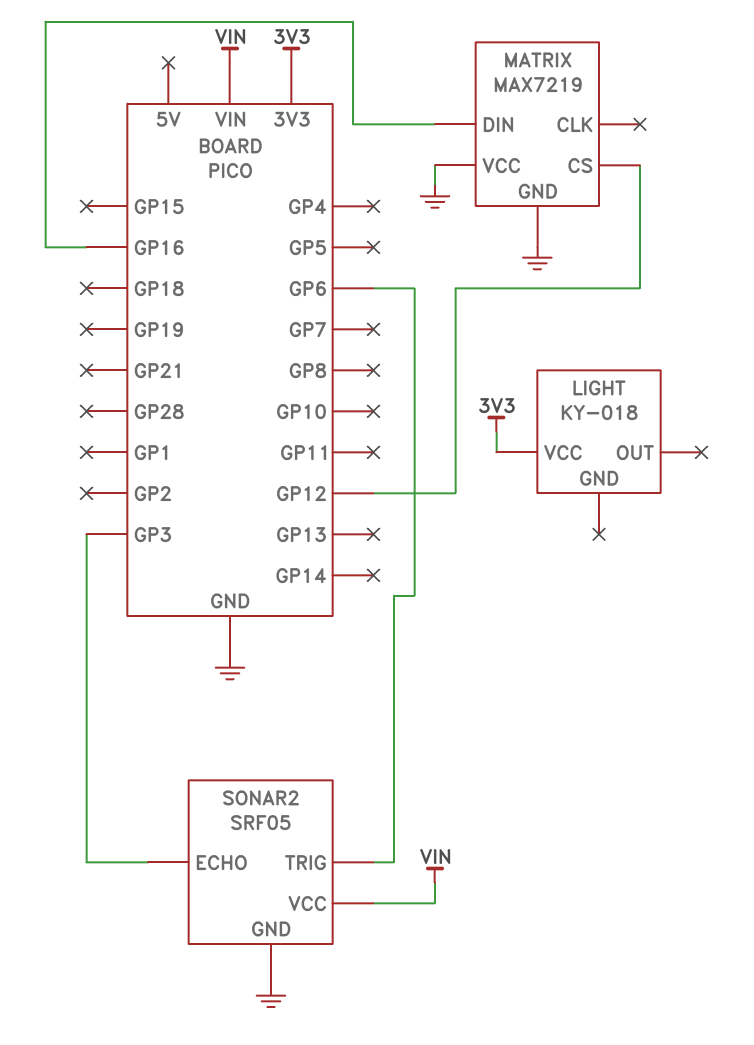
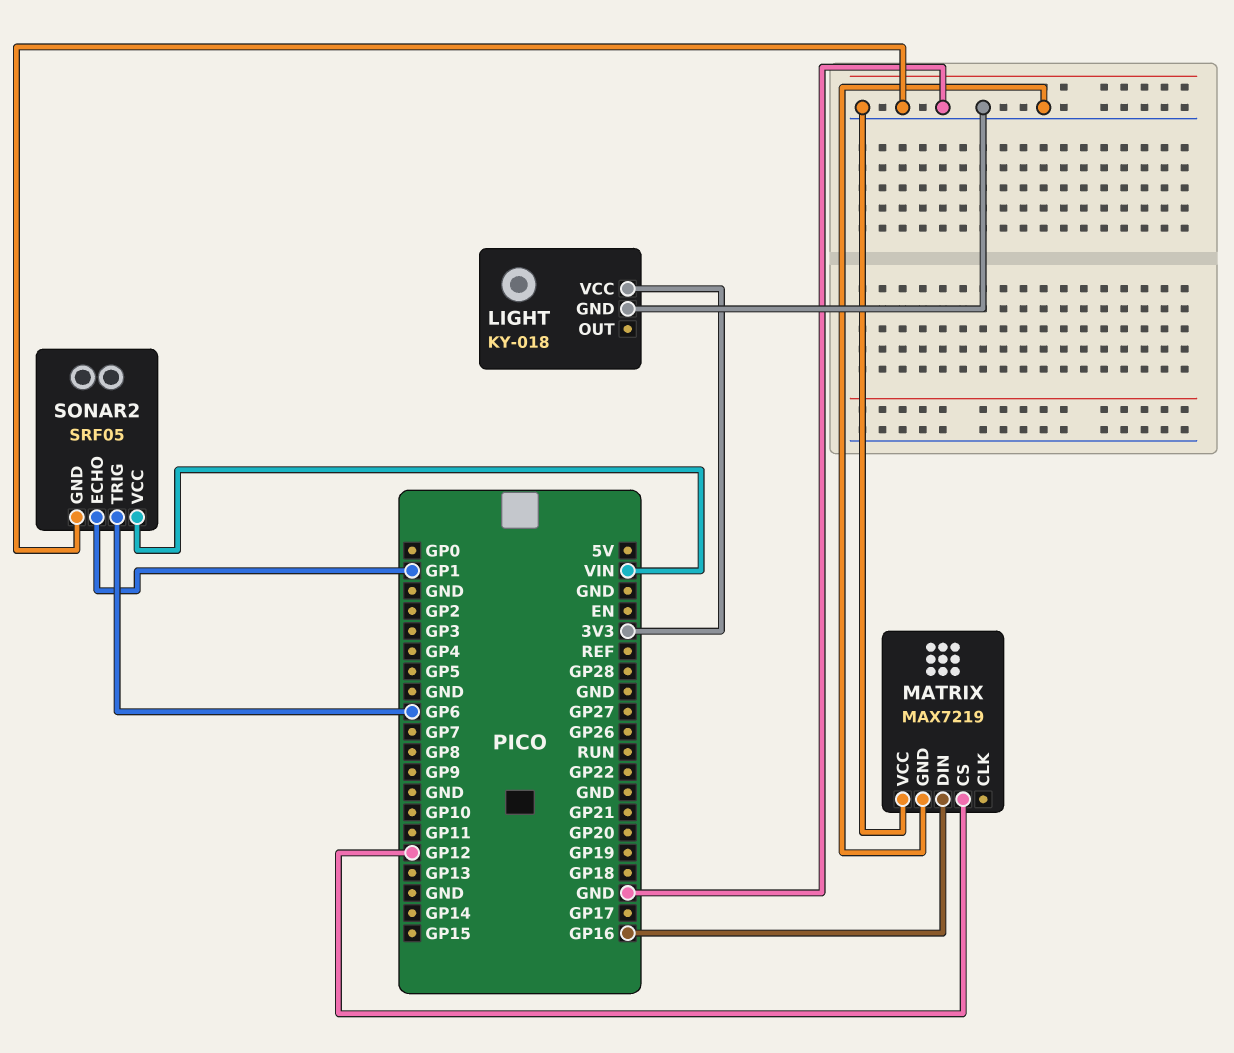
LIGHT pin GND: none -> GND
SONAR2 pin ECHO: GP3 -> GP1

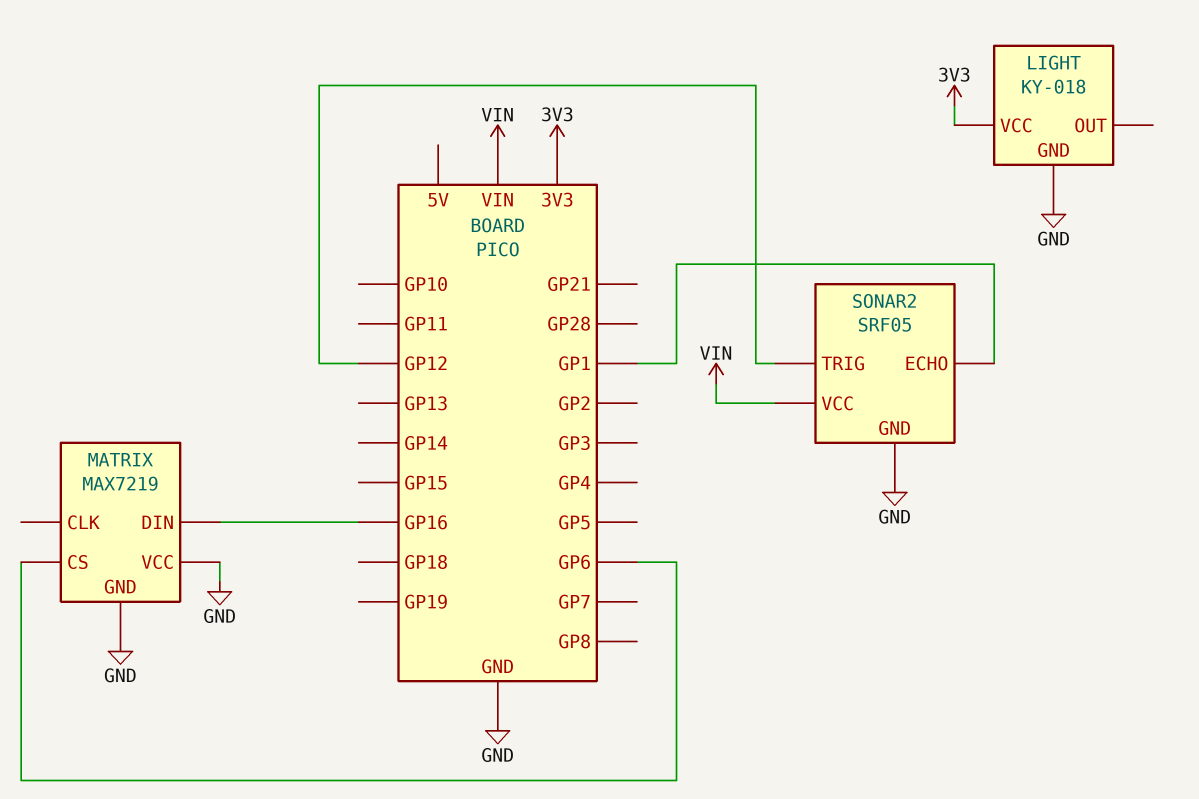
MATRIX pin CS: GP12 -> GP6
SONAR2 pin TRIG: GP6 -> GP12

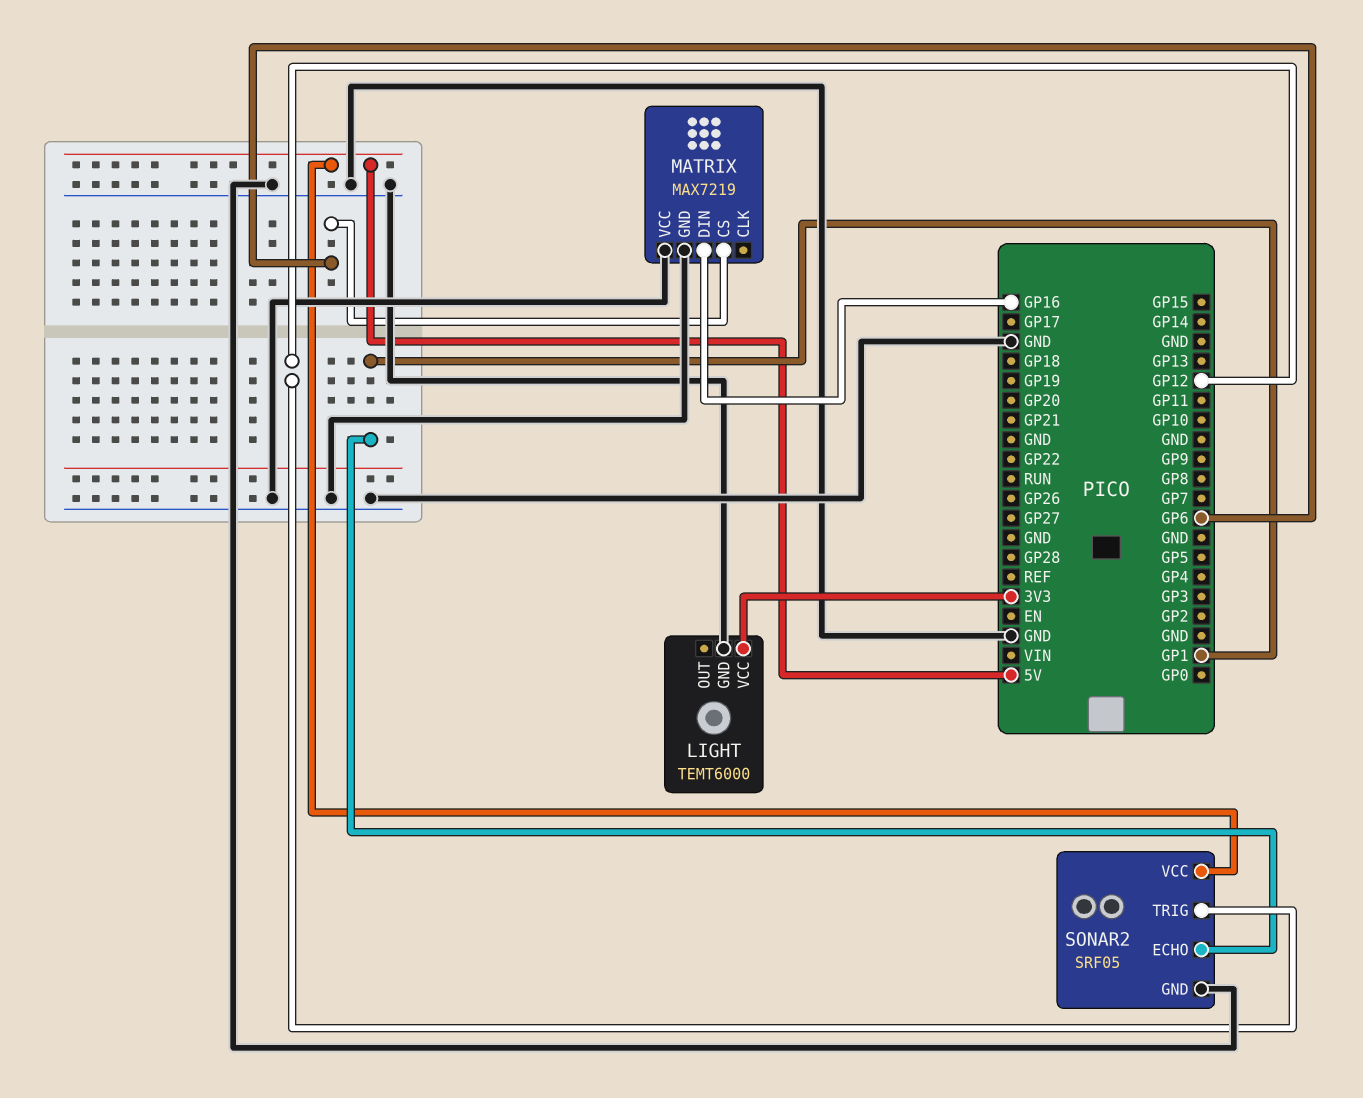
LIGHT: KY-018 -> TEMT6000
SONAR2 pin VCC: VIN -> 5V

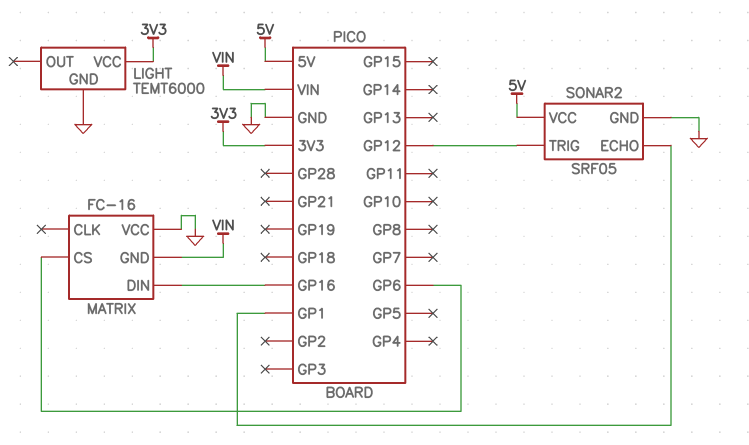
MATRIX: MAX7219 -> FC-16
MATRIX pin GND: GND -> VIN

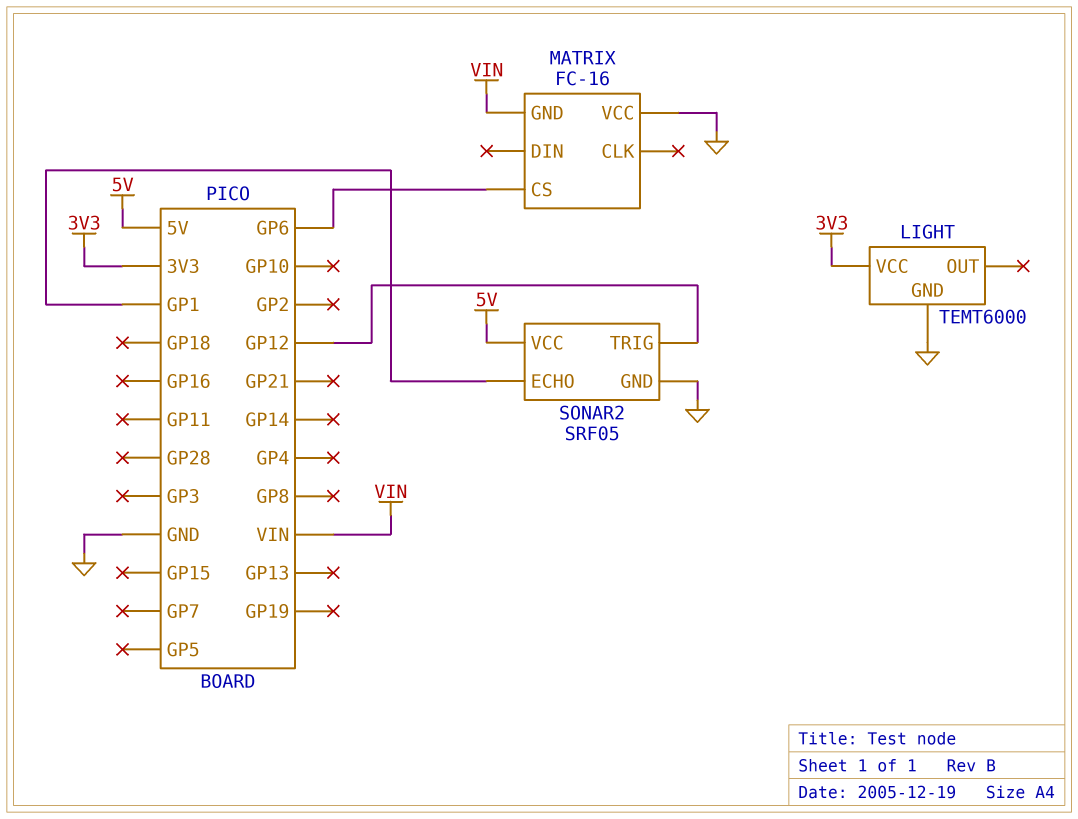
MATRIX pin DIN: GP16 -> none

